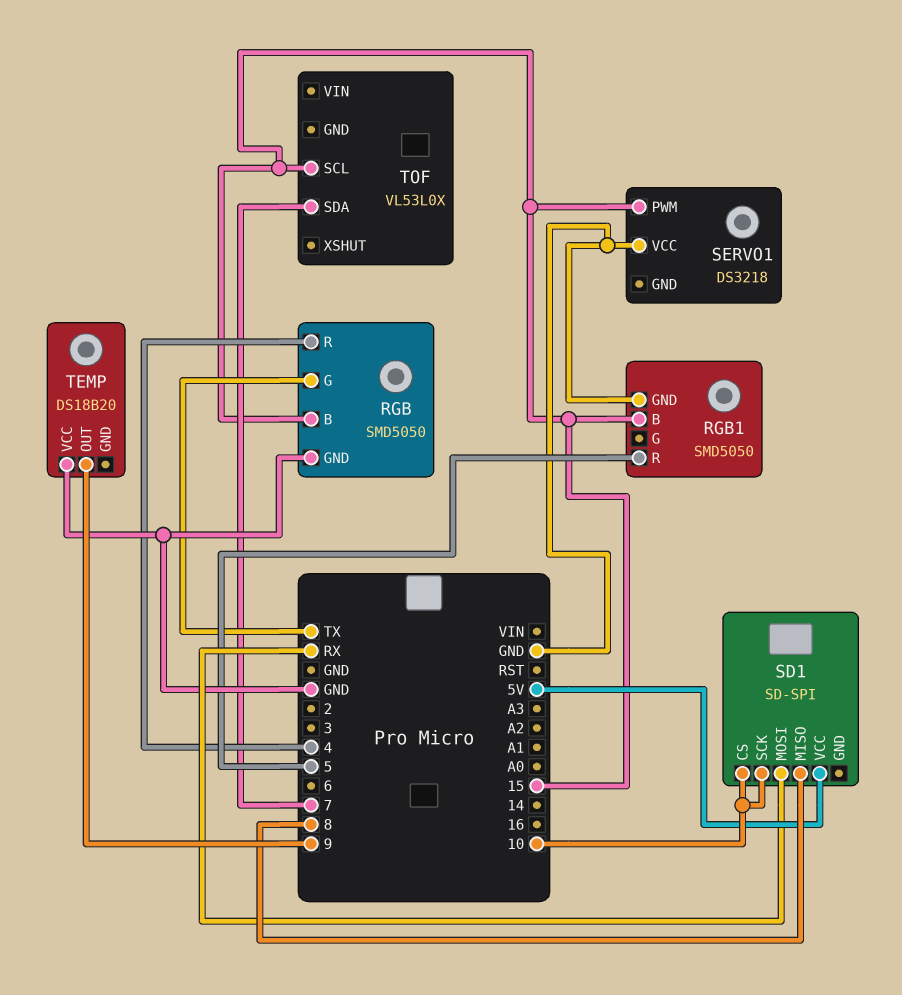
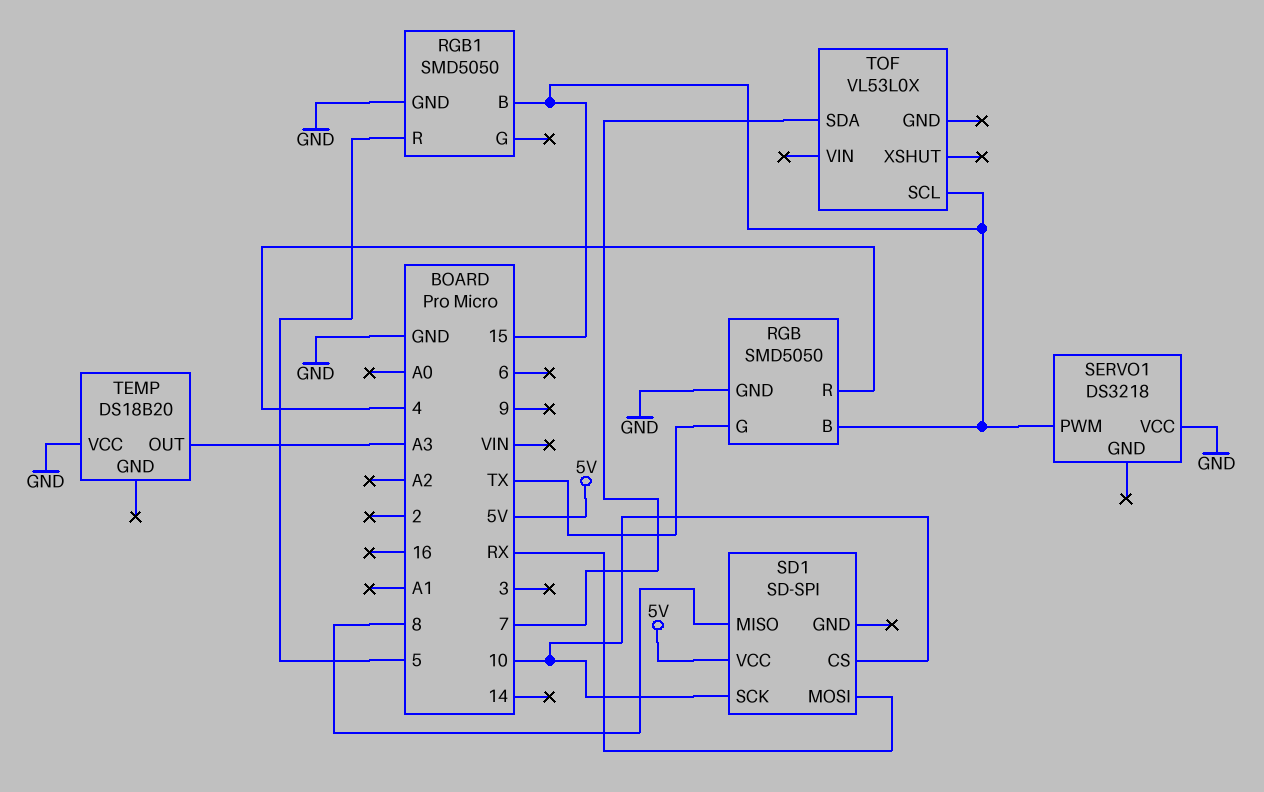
TEMP pin OUT: 9 -> A3

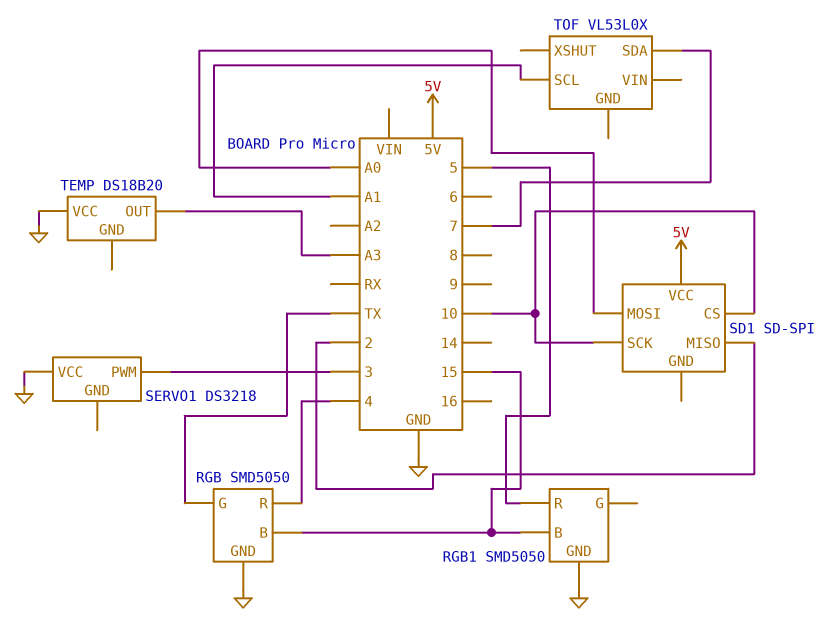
SD1 pin MISO: 8 -> 2
SD1 pin MOSI: RX -> A0
SERVO1 pin PWM: 15 -> 3
TOF pin SCL: 15 -> A1

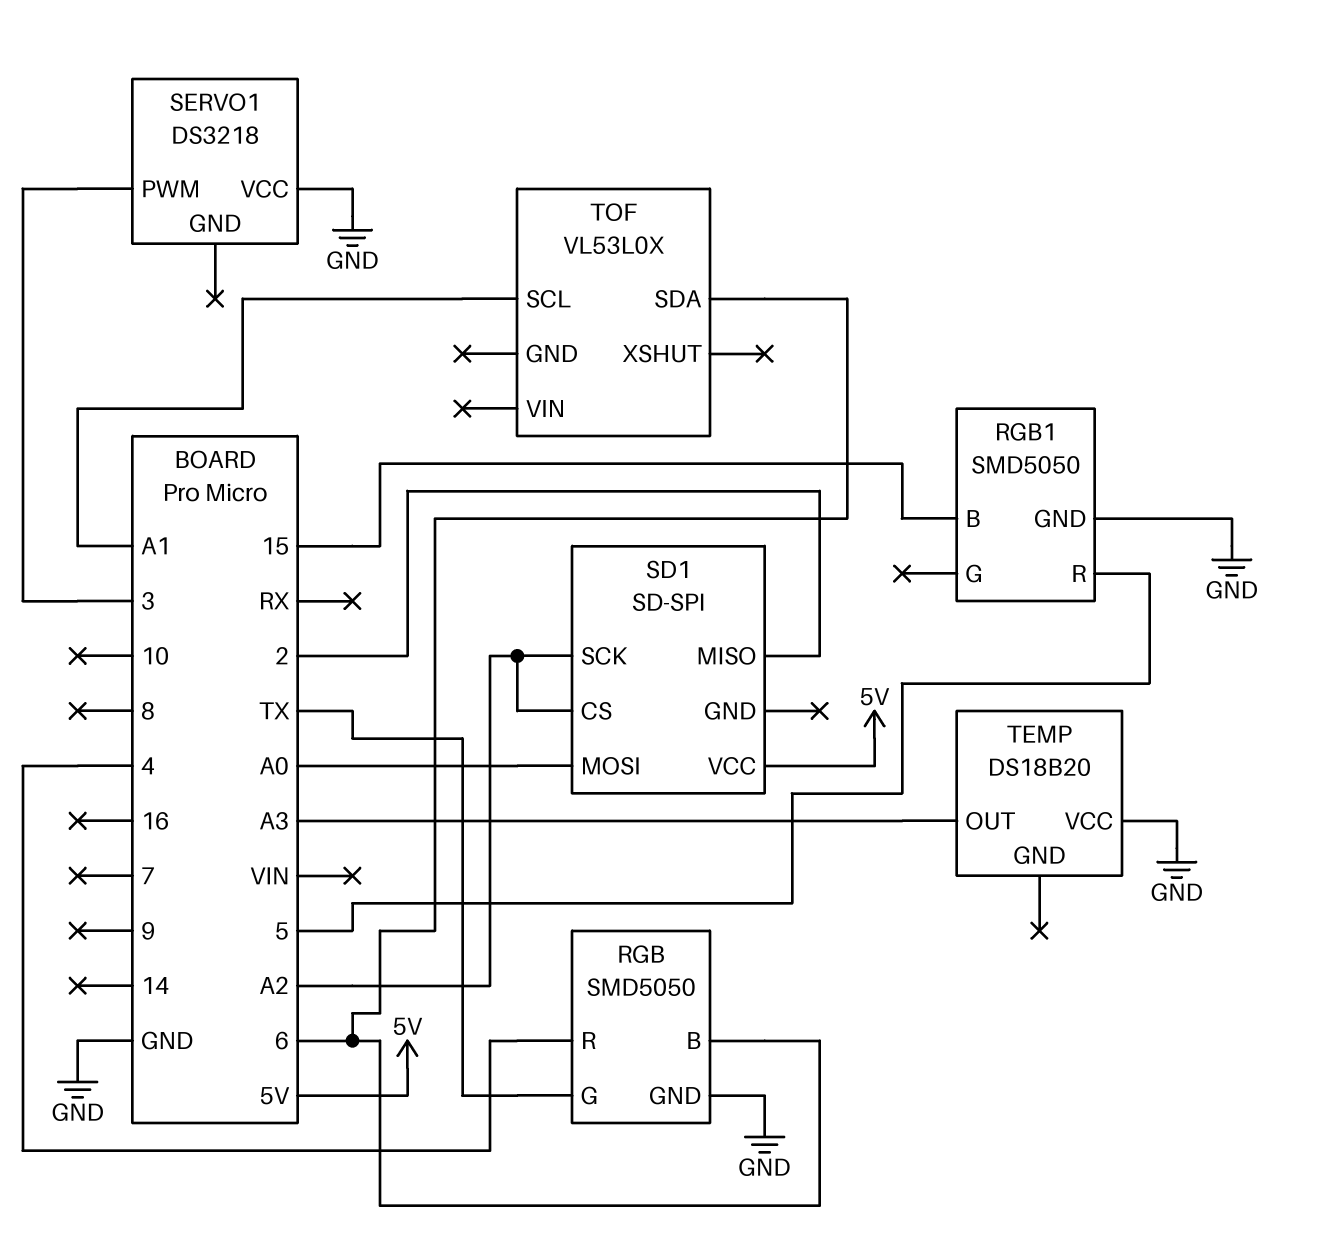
RGB pin B: 15 -> 6
SD1 pin CS: 10 -> A2
SD1 pin SCK: 10 -> A2
TOF pin SDA: 7 -> 6

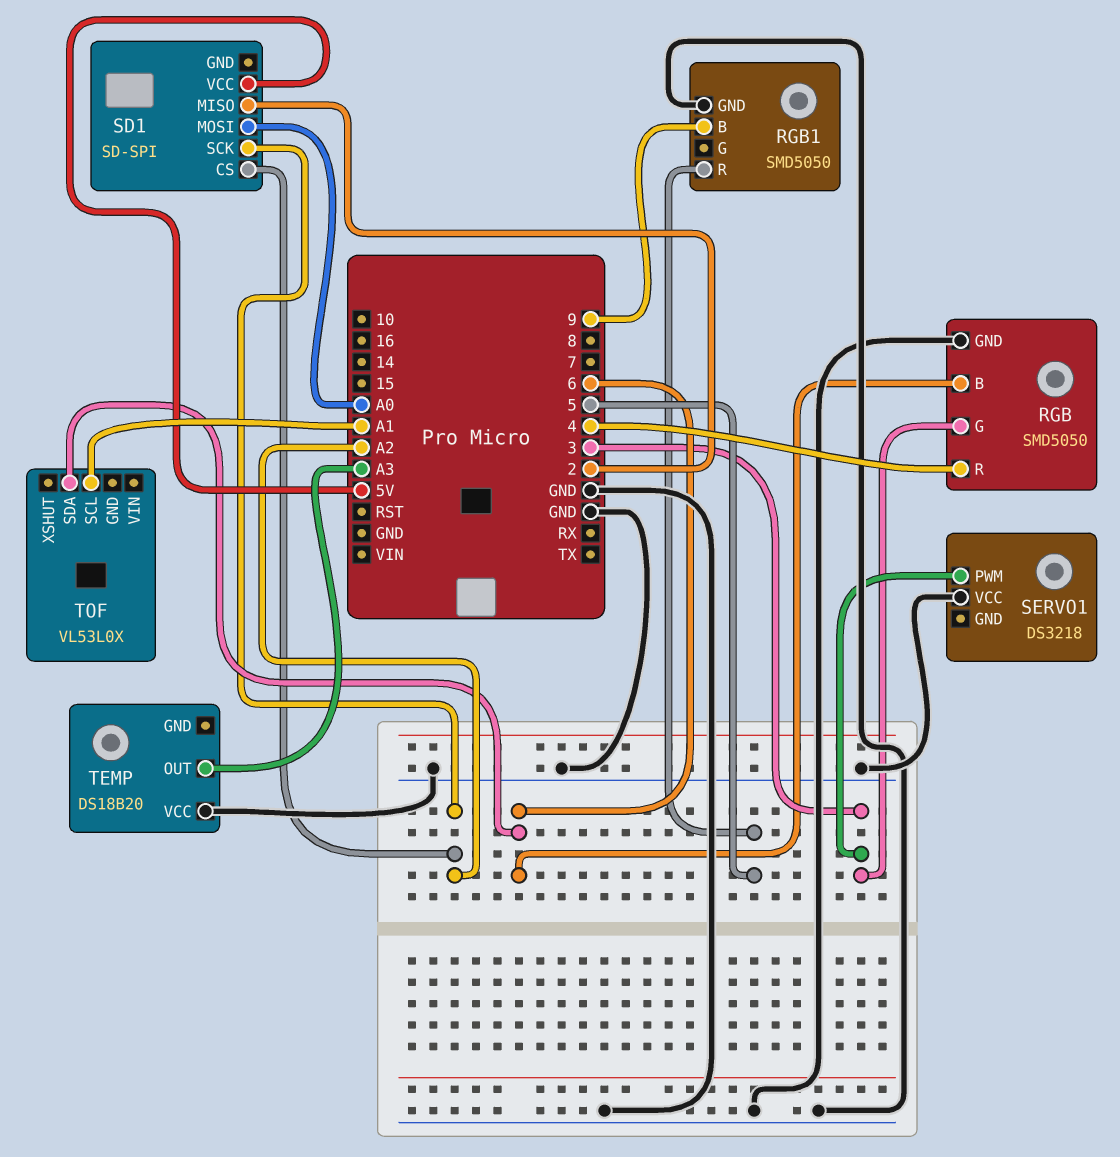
RGB pin G: TX -> 3
RGB1 pin B: 15 -> 9

